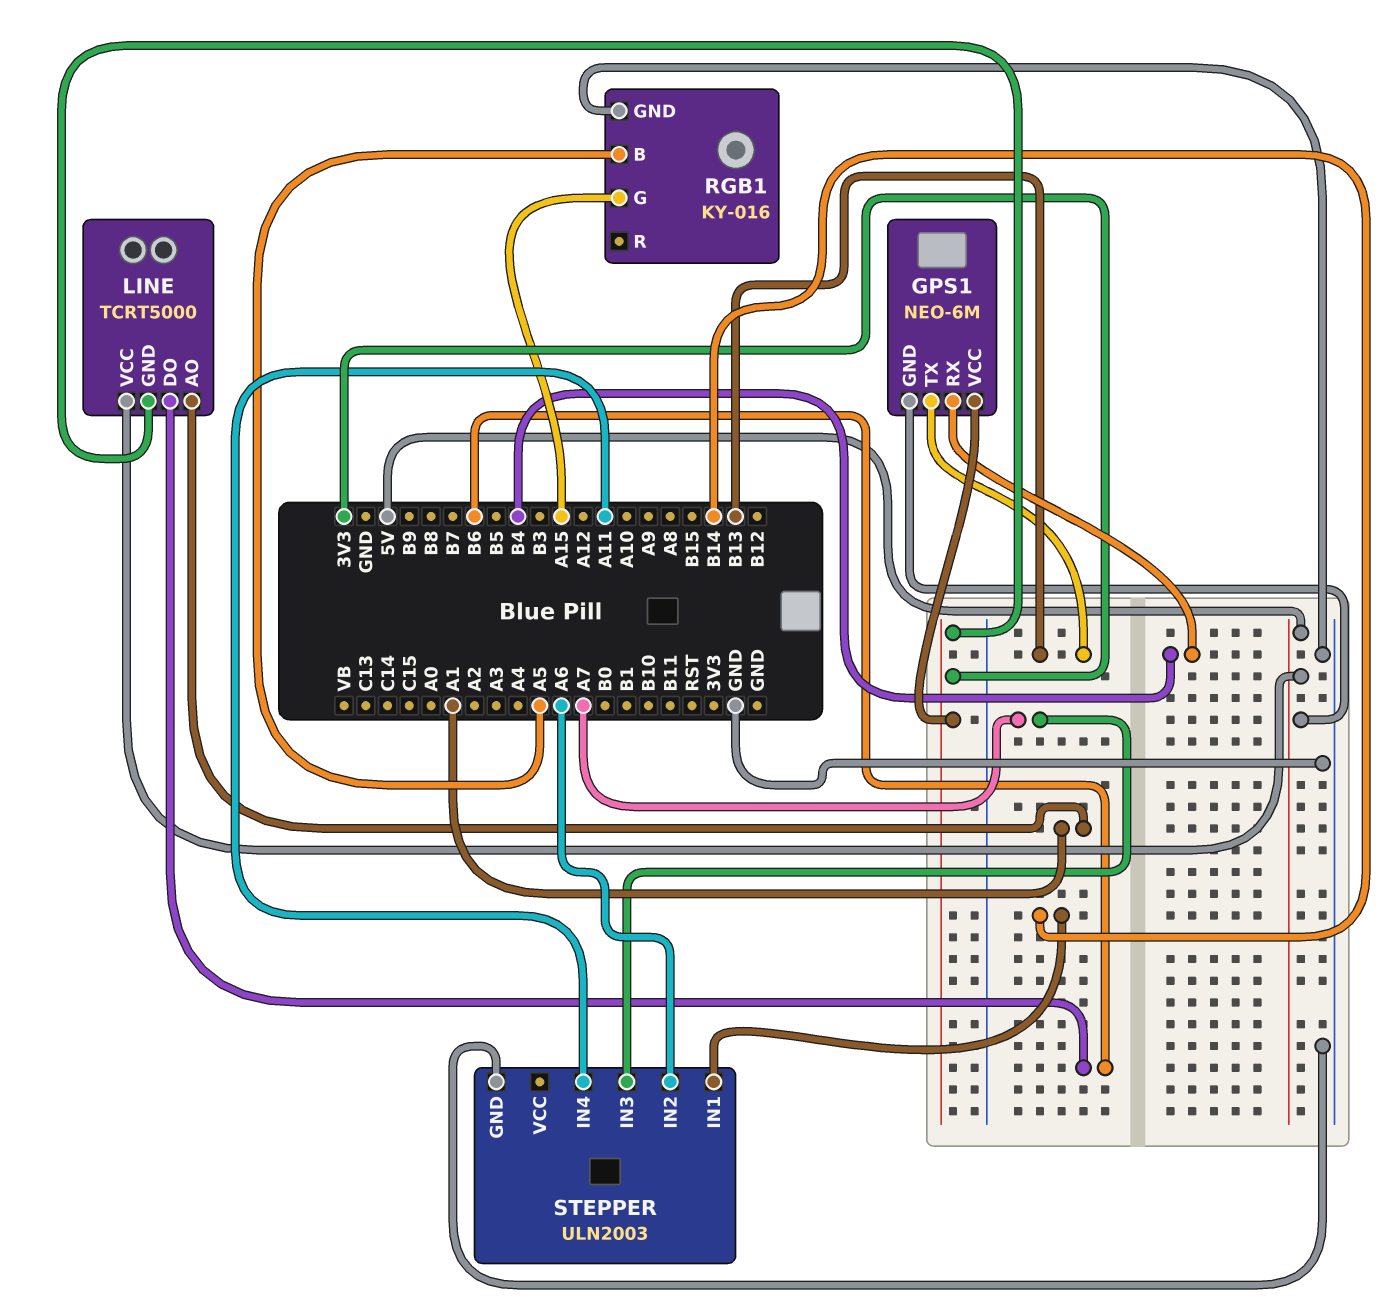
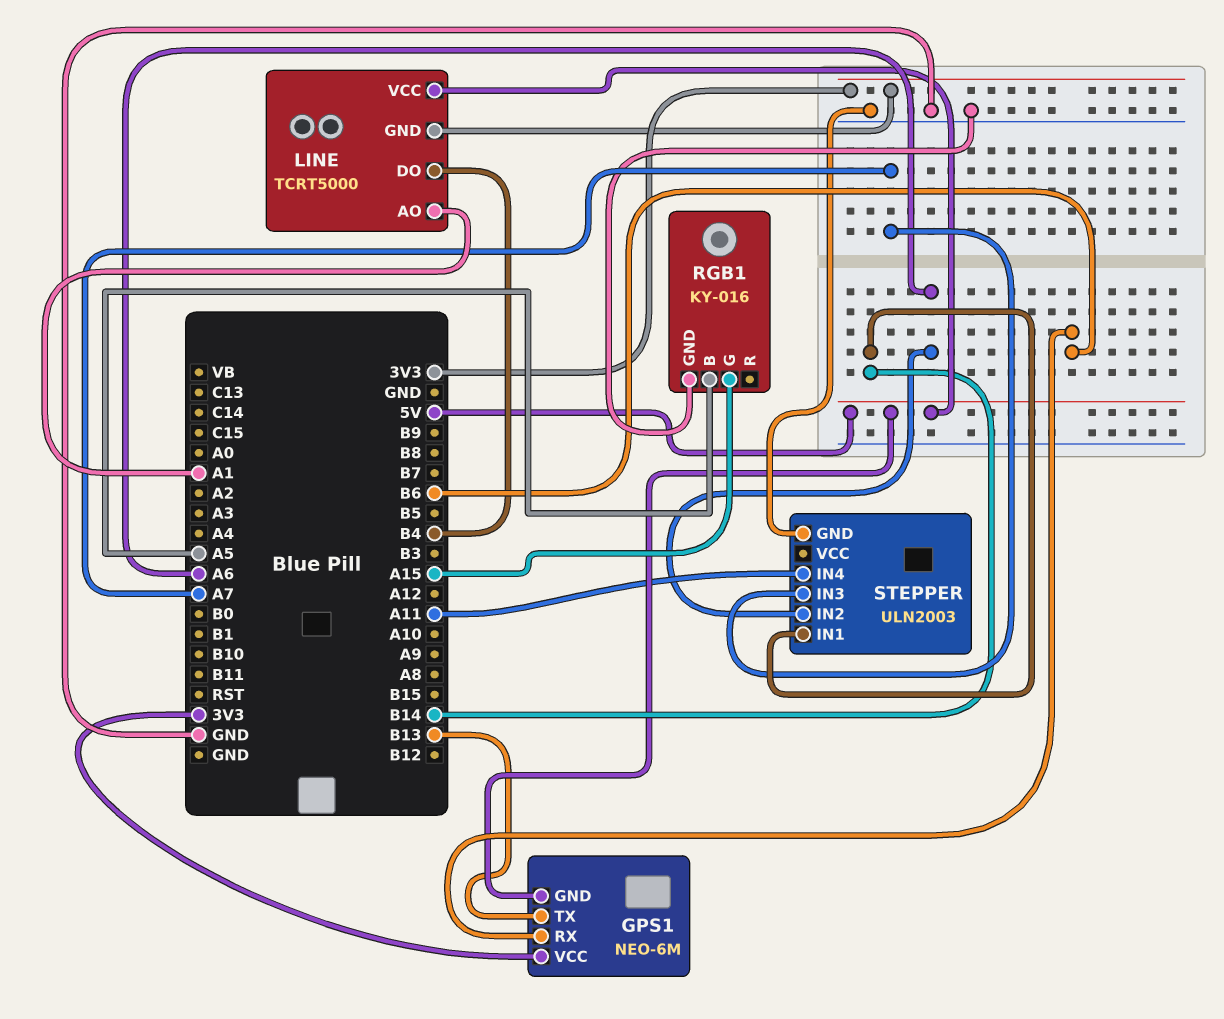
GPS1 pin RX: B4 -> B6
LINE pin DO: B6 -> B4

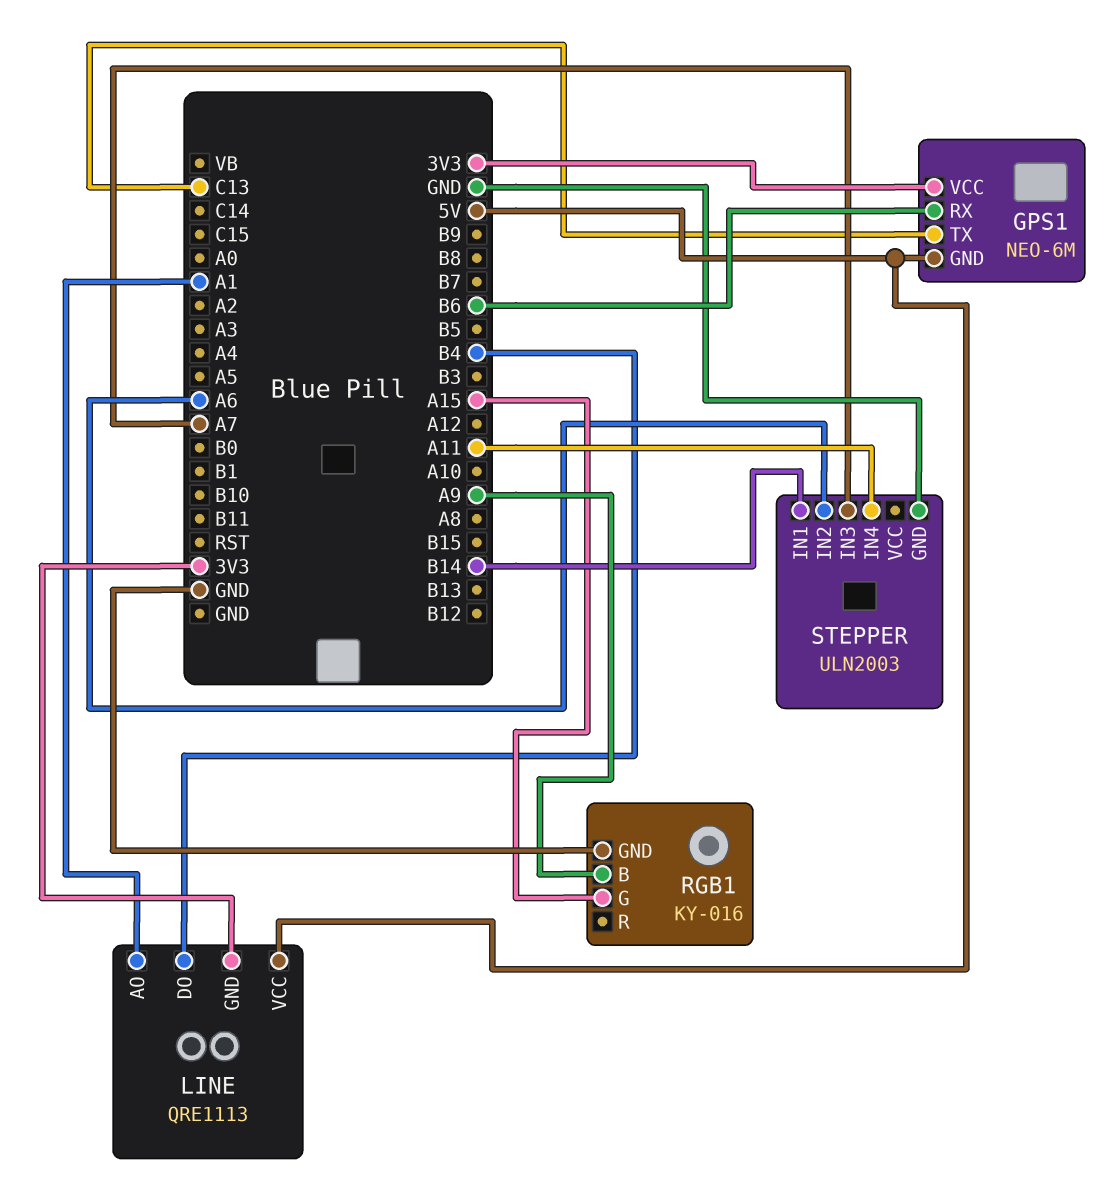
GPS1 pin TX: B13 -> C13
LINE: TCRT5000 -> QRE1113
RGB1 pin B: A5 -> A9

